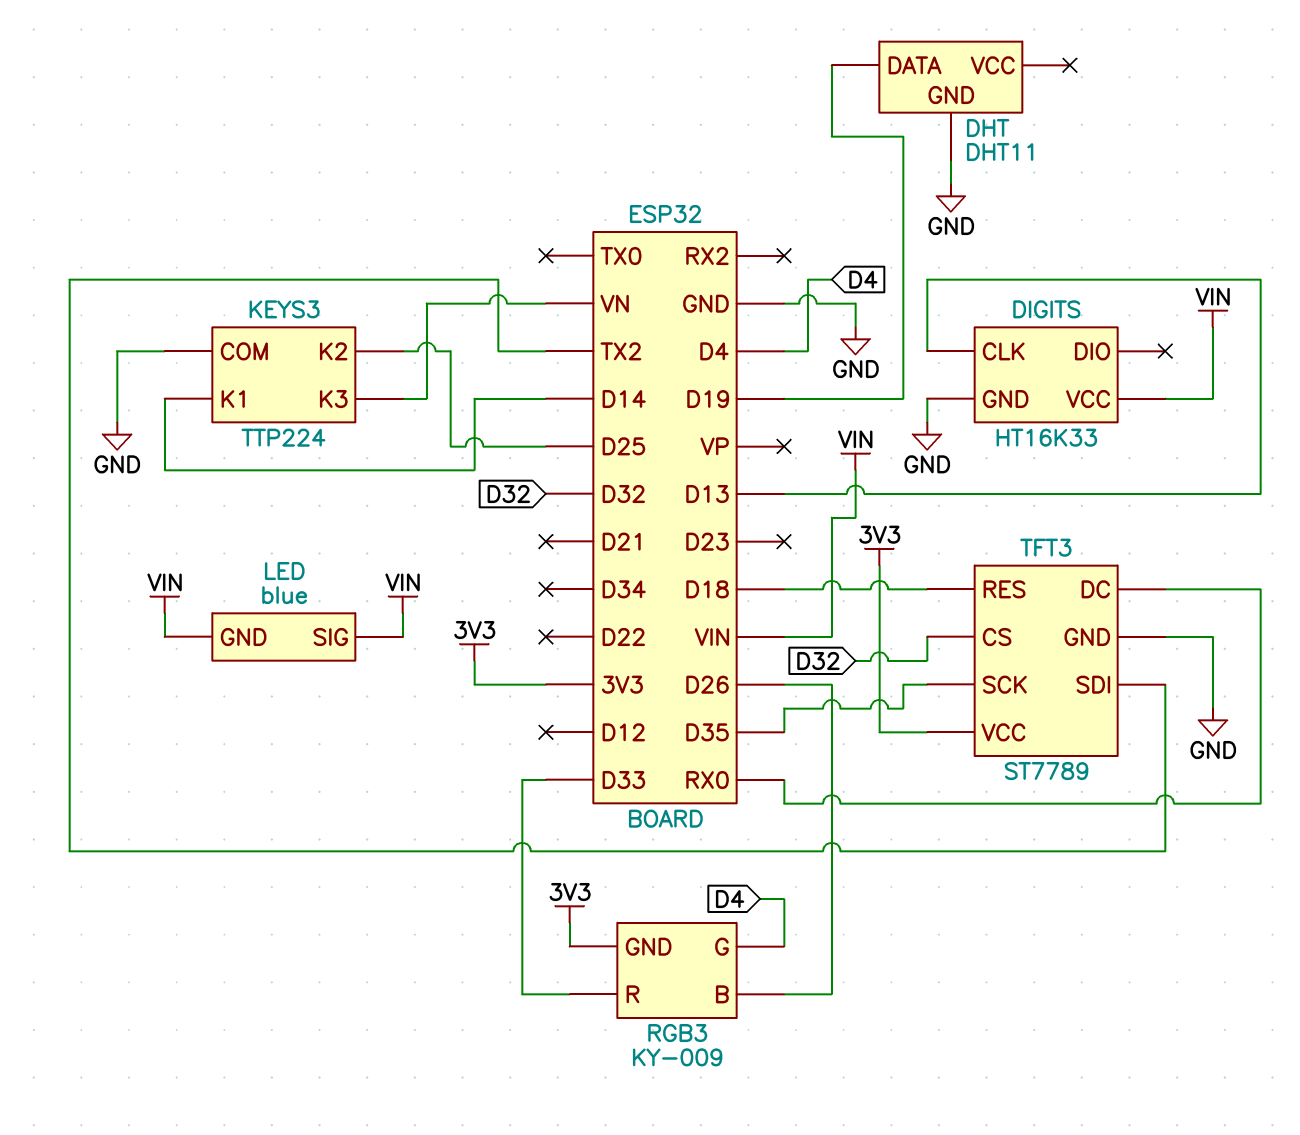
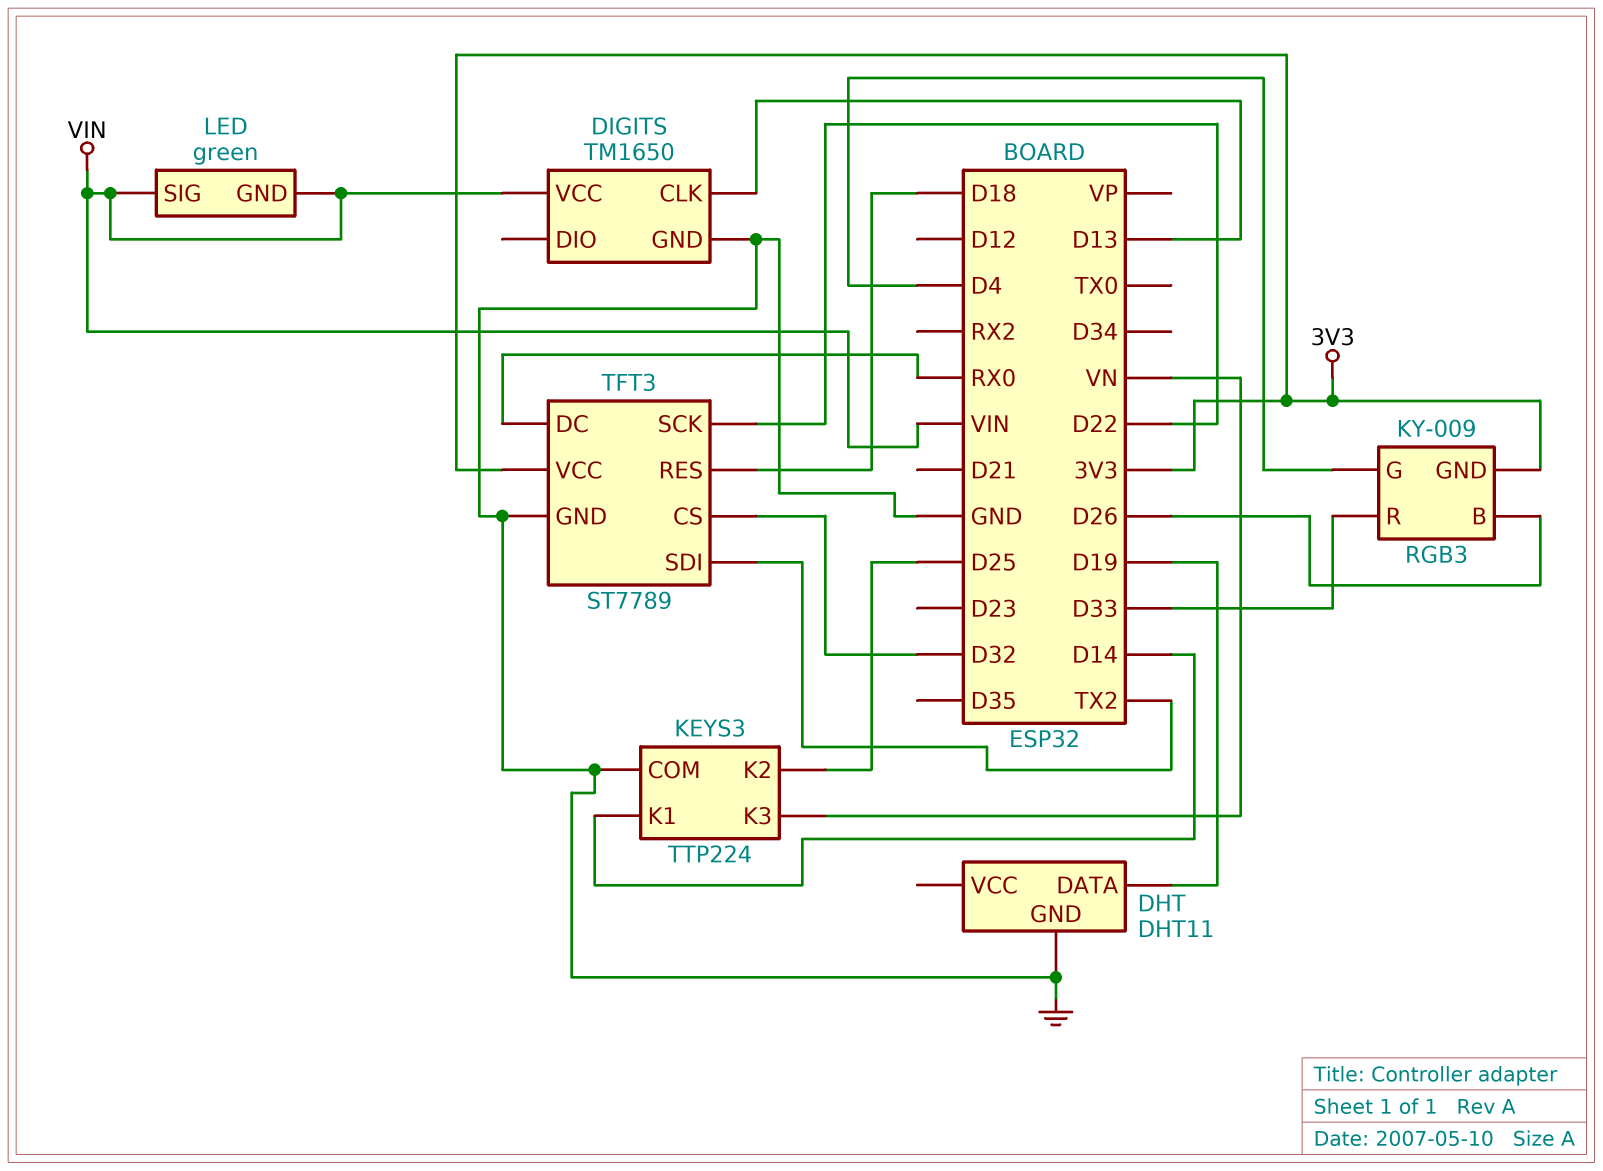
DIGITS: HT16K33 -> TM1650
LED: blue -> green
TFT3 pin SCK: D35 -> D22

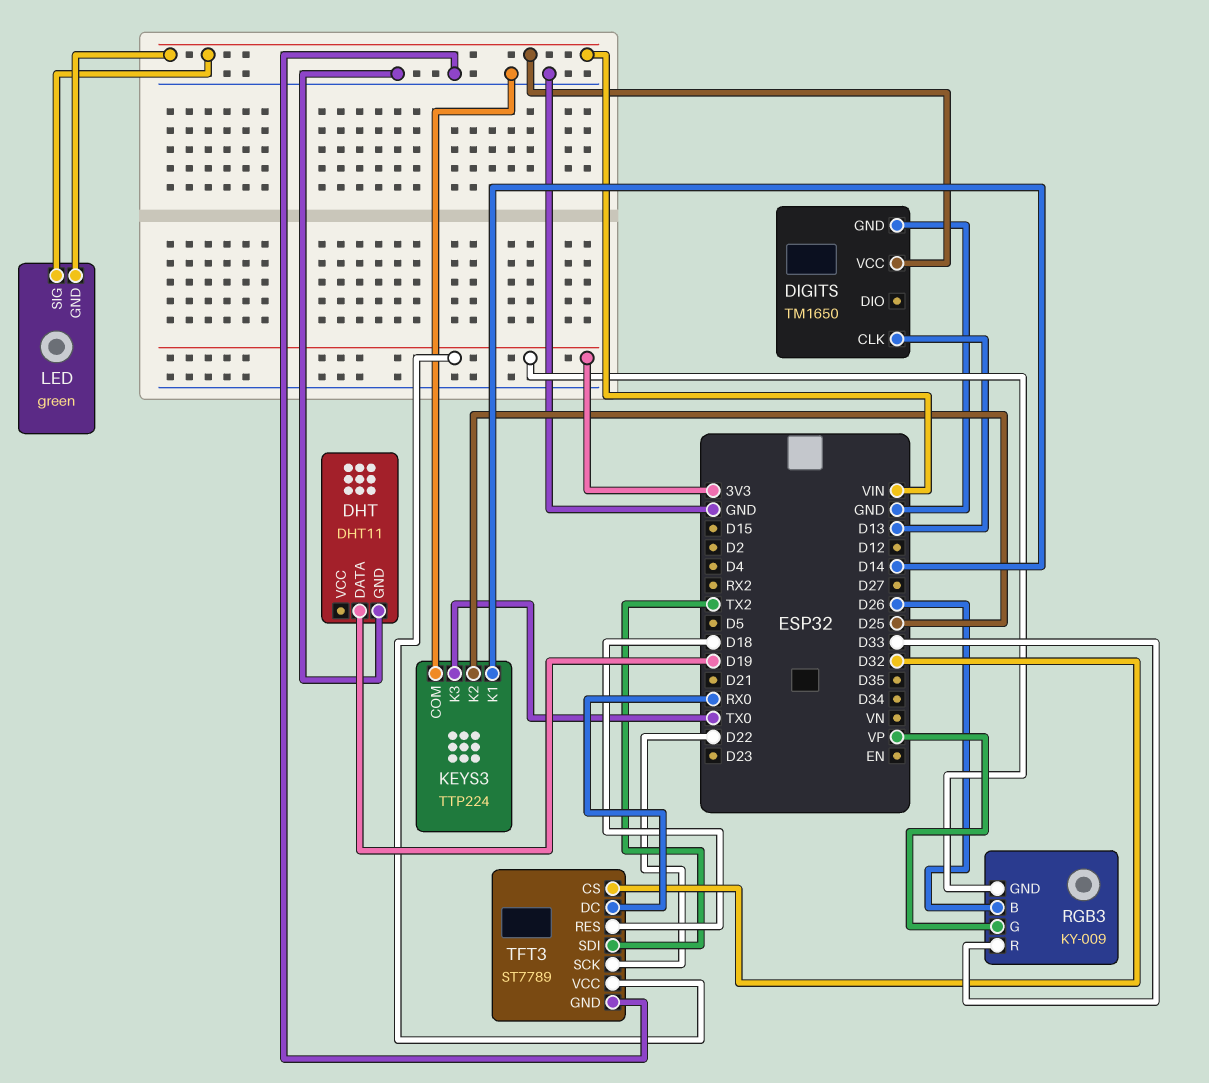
KEYS3 pin K3: VN -> TX0
RGB3 pin G: D4 -> VP

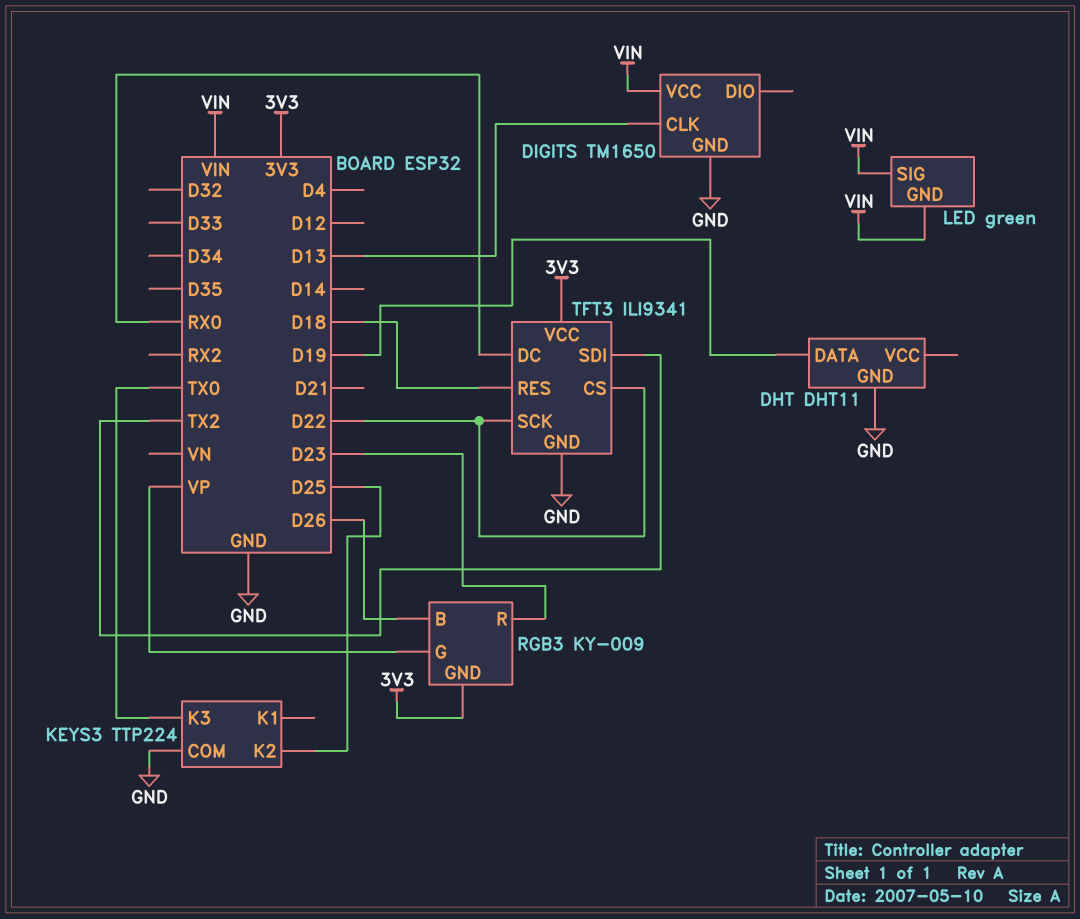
KEYS3 pin K1: D14 -> none
RGB3 pin R: D33 -> D23
TFT3: ST7789 -> ILI9341
TFT3 pin CS: D32 -> D22

